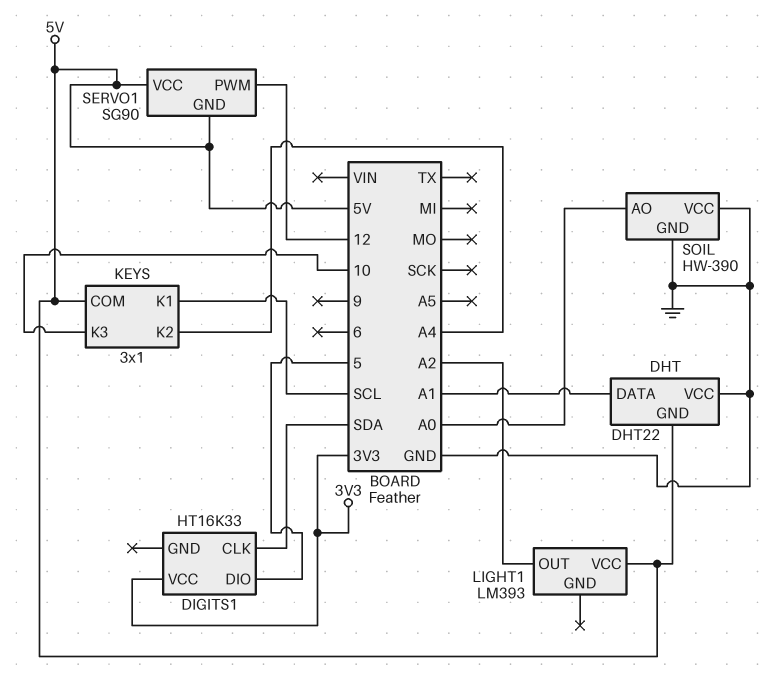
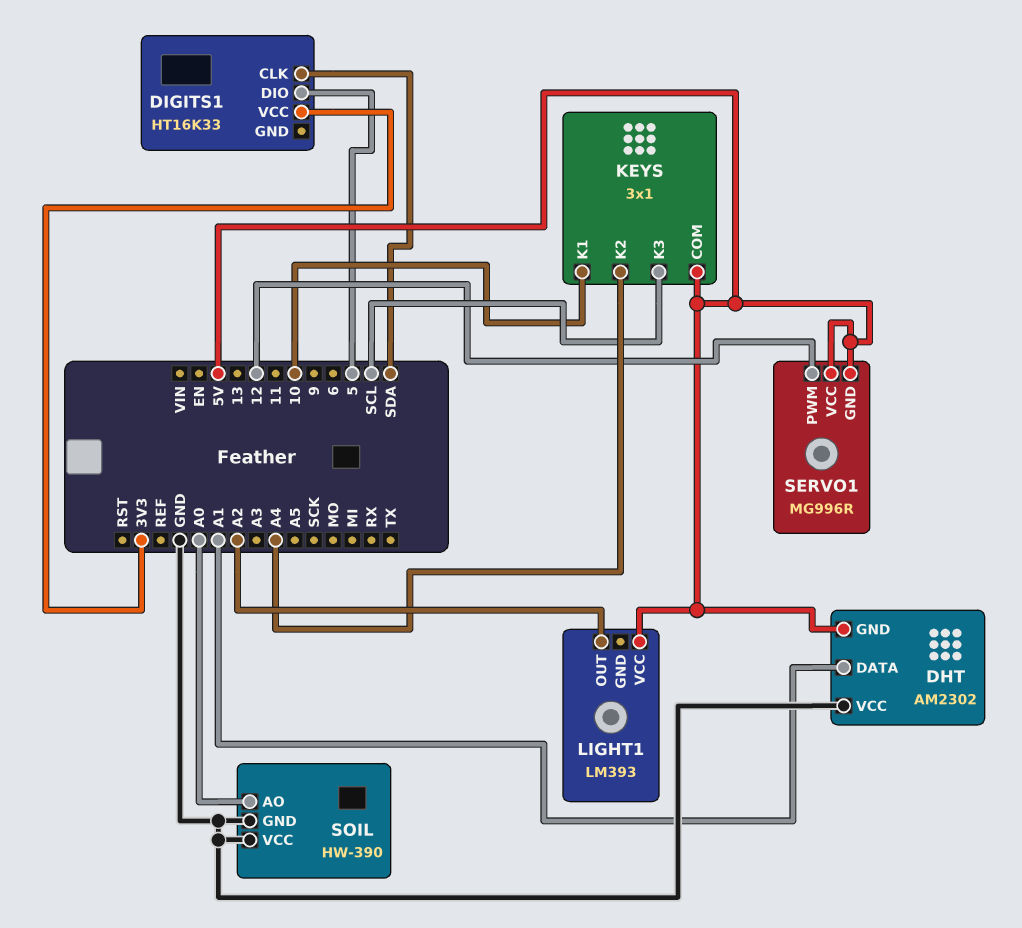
DHT: DHT22 -> AM2302
KEYS pin K1: SCL -> 10
KEYS pin K3: 10 -> SCL
SERVO1: SG90 -> MG996R

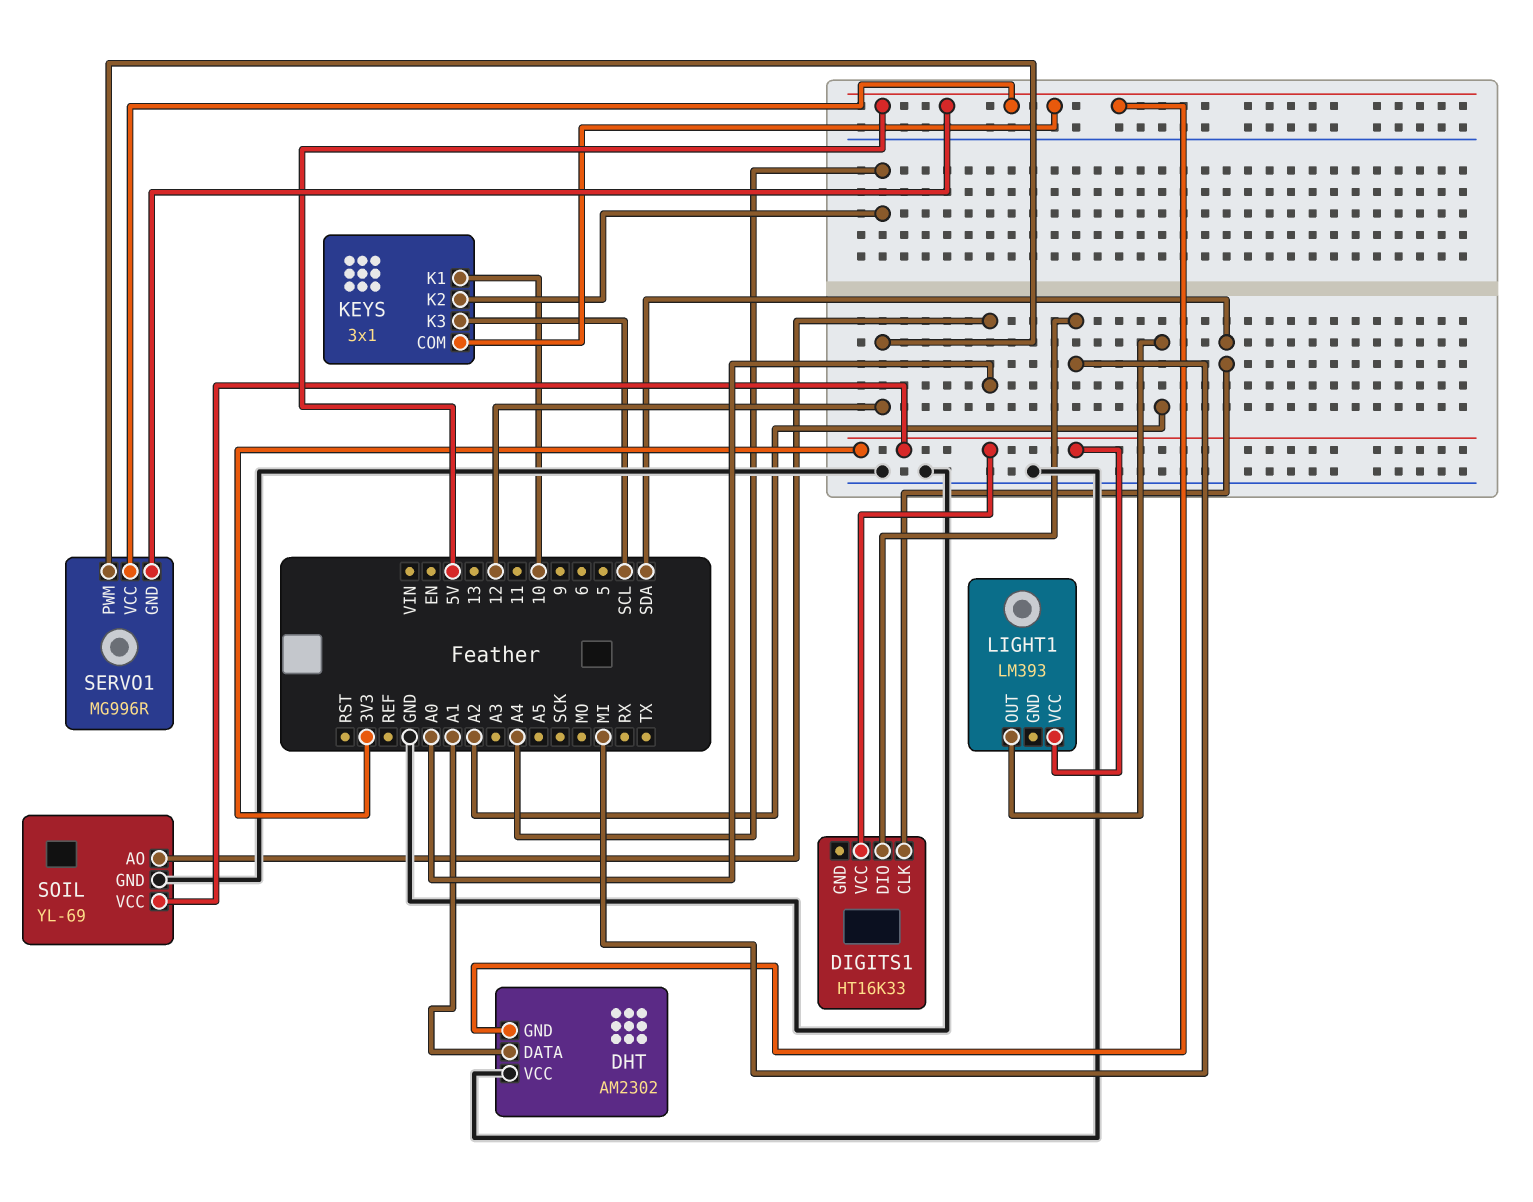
DIGITS1 pin DIO: 5 -> MI
LIGHT1 pin VCC: 5V -> 3V3
SOIL: HW-390 -> YL-69
SOIL pin VCC: GND -> 3V3

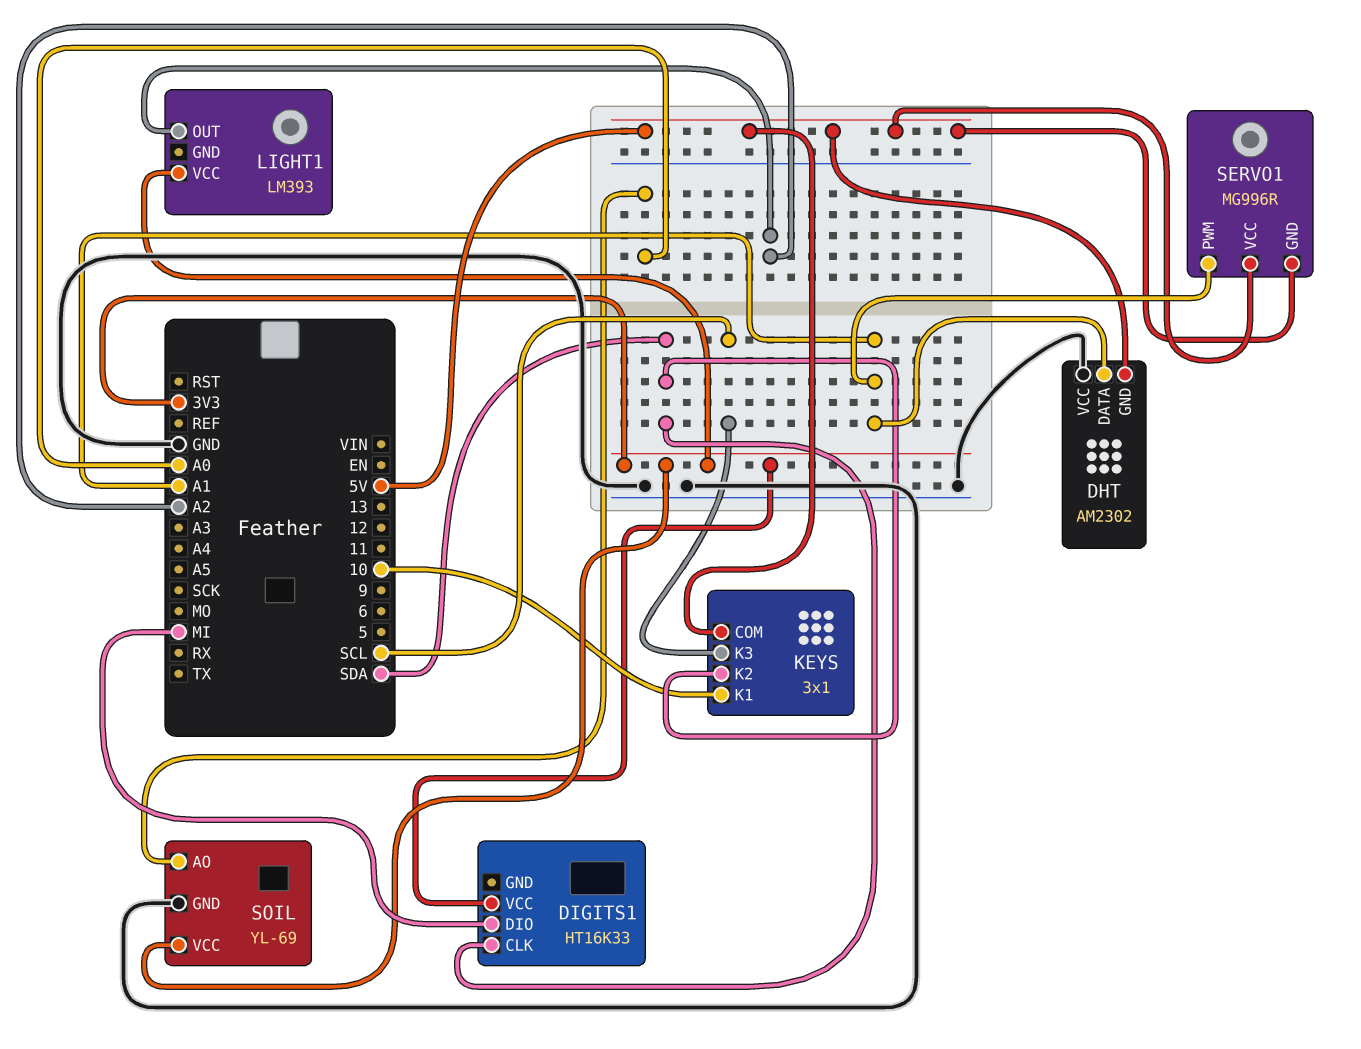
KEYS pin K2: A4 -> SDA
SERVO1 pin PWM: 12 -> A1

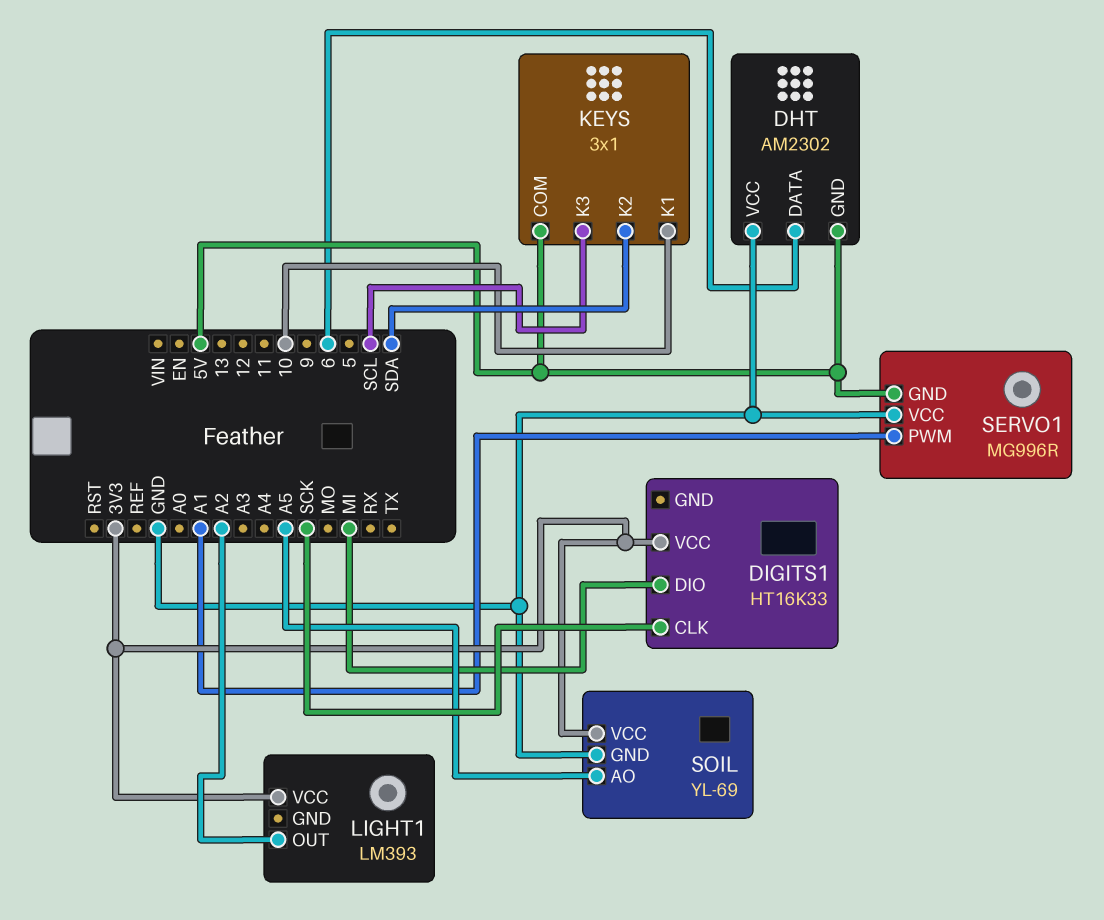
DHT pin DATA: A1 -> 6
DIGITS1 pin CLK: SDA -> SCK
SERVO1 pin VCC: 5V -> GND
SOIL pin AO: A0 -> A5

